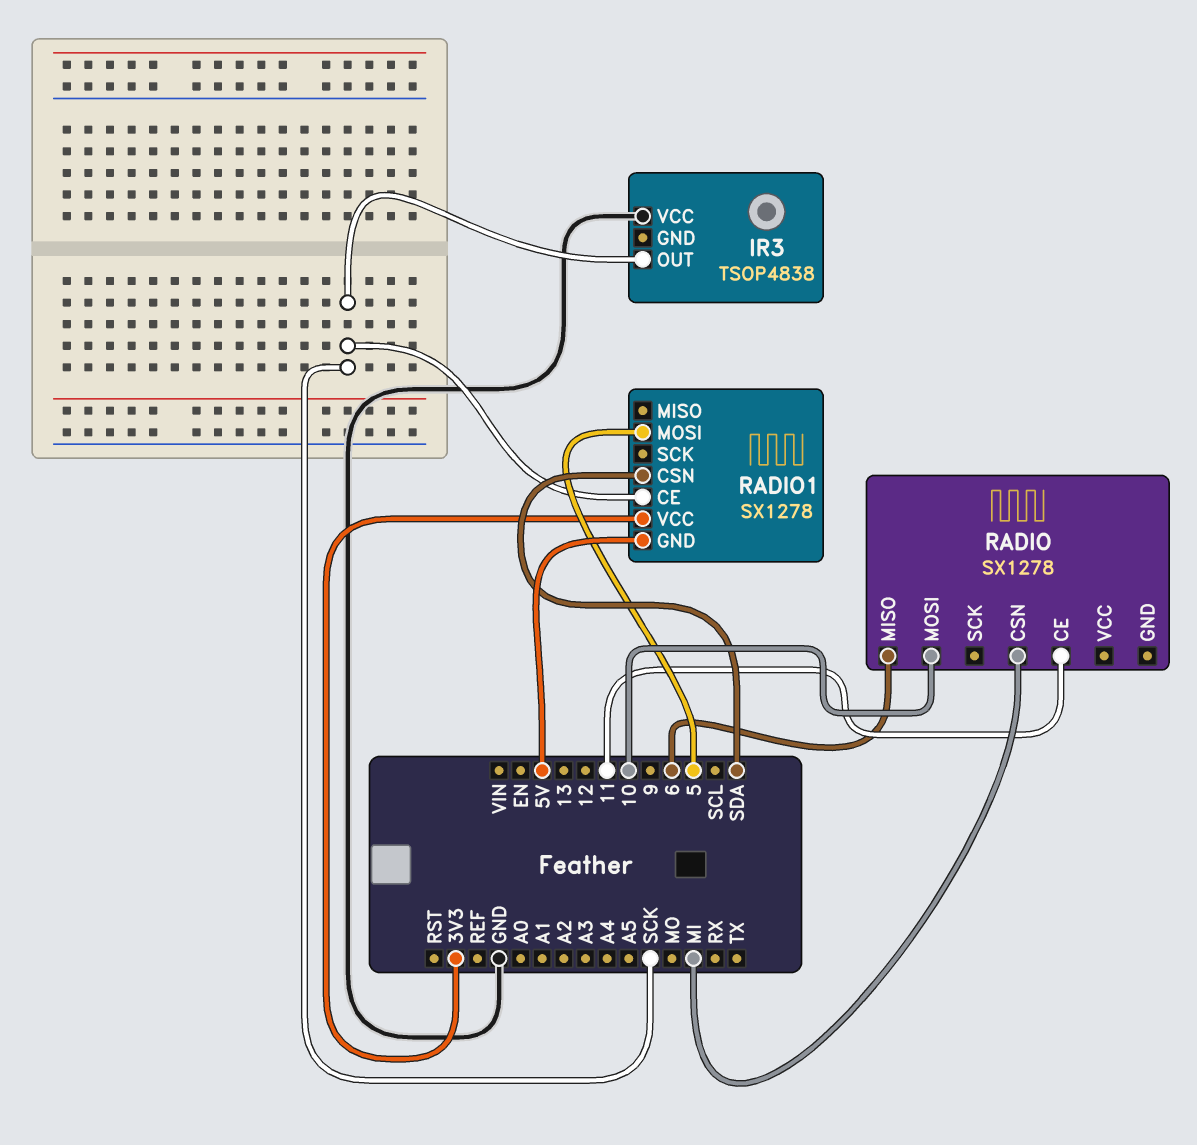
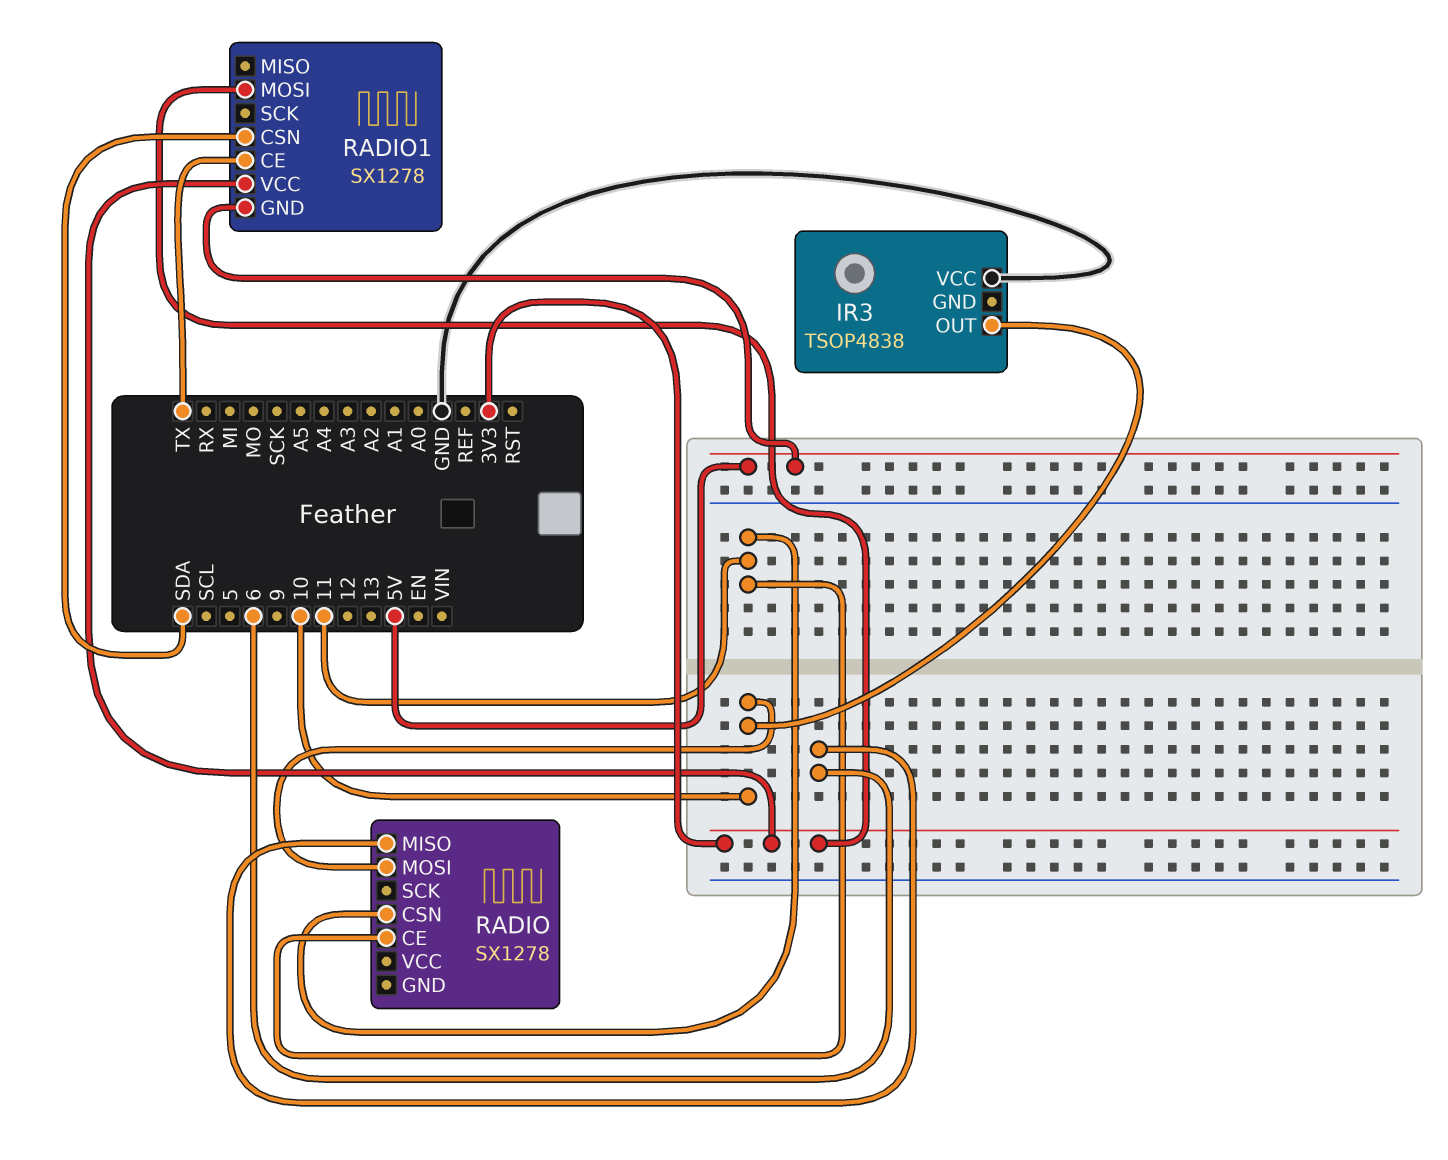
IR3 pin OUT: SCK -> 10
RADIO pin CSN: MI -> 11
RADIO1 pin CE: SCK -> TX
RADIO1 pin MOSI: 5 -> 3V3

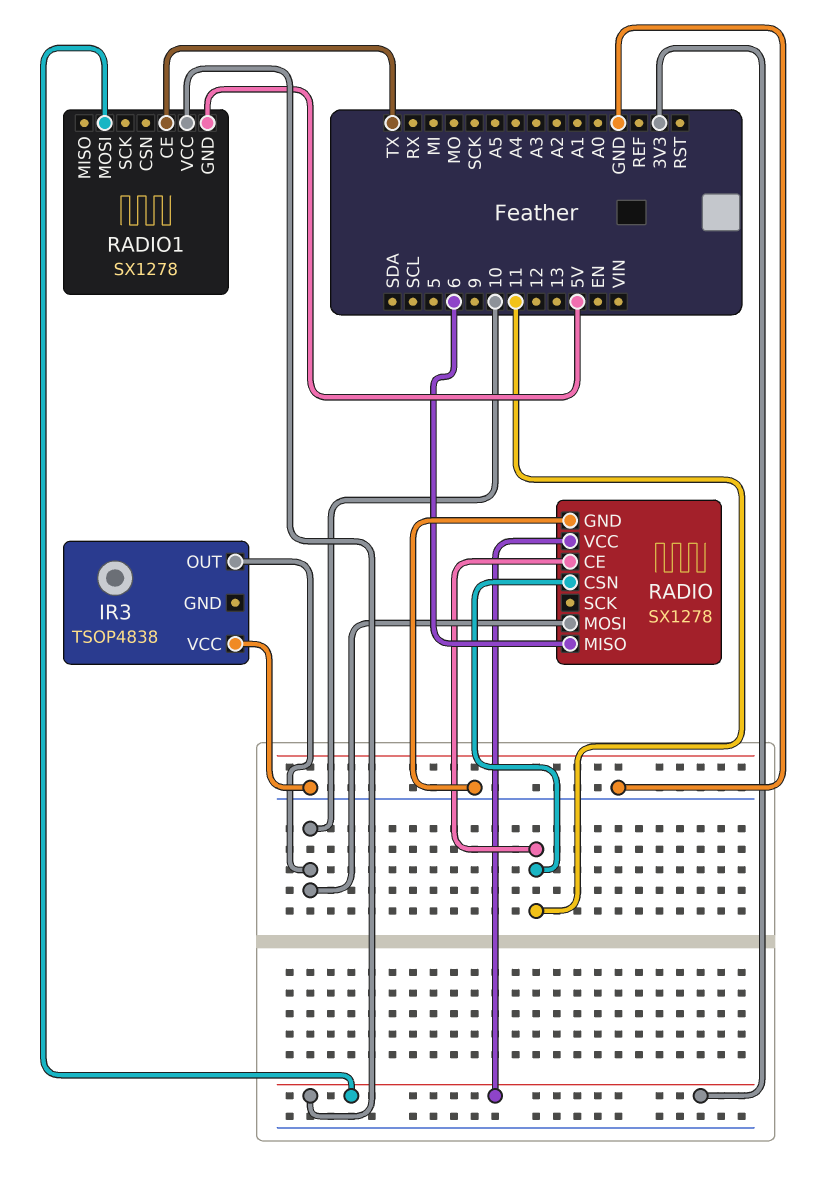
RADIO pin GND: none -> GND
RADIO pin VCC: none -> 3V3
RADIO1 pin CSN: SDA -> none

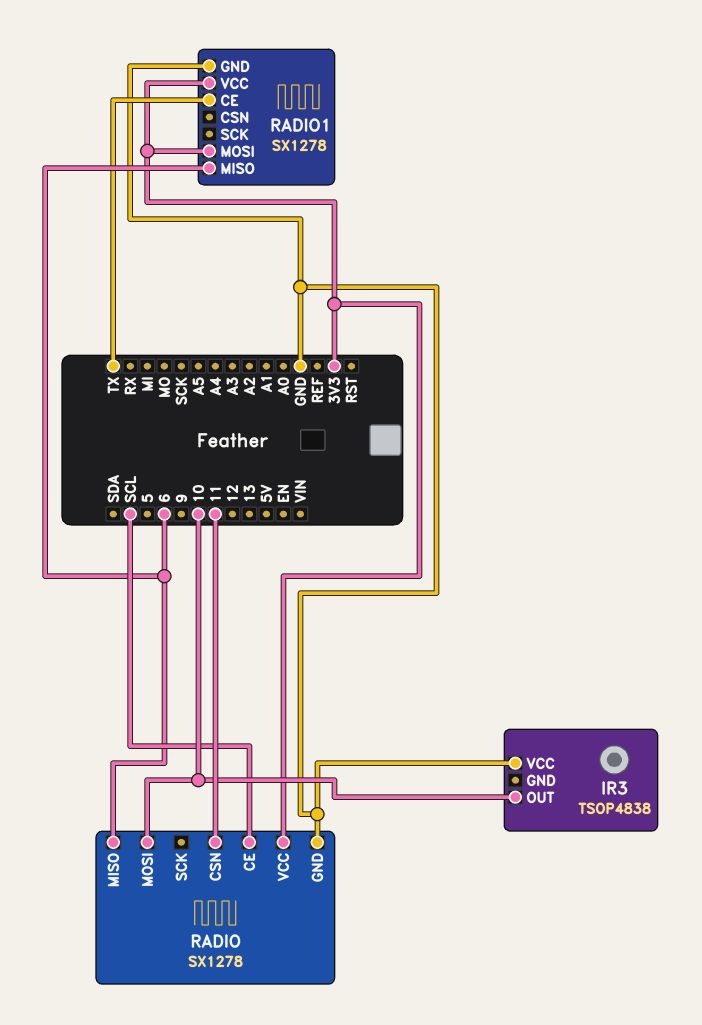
RADIO pin CE: 11 -> SCL
RADIO1 pin GND: 5V -> GND
RADIO1 pin MISO: none -> 6

